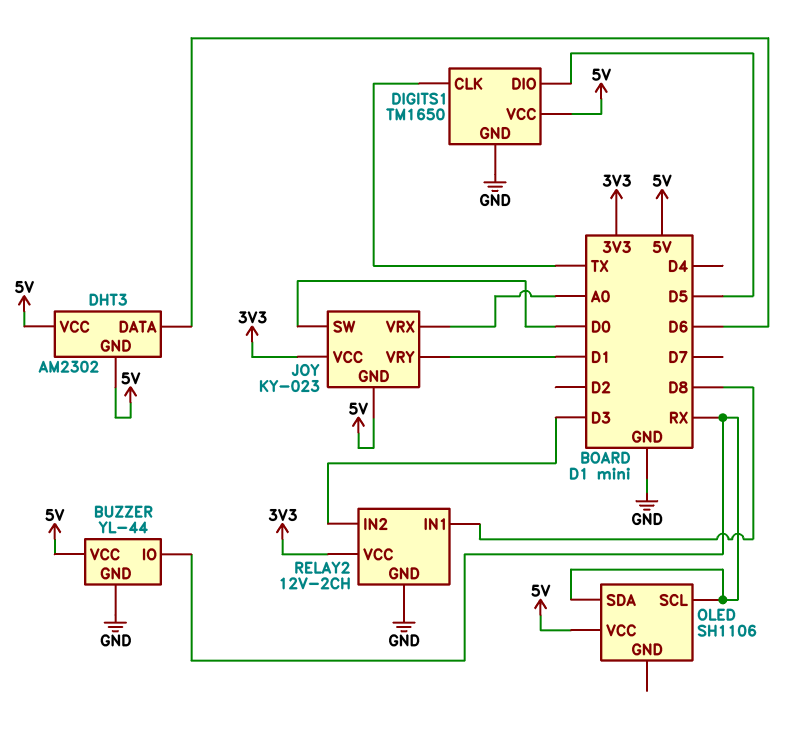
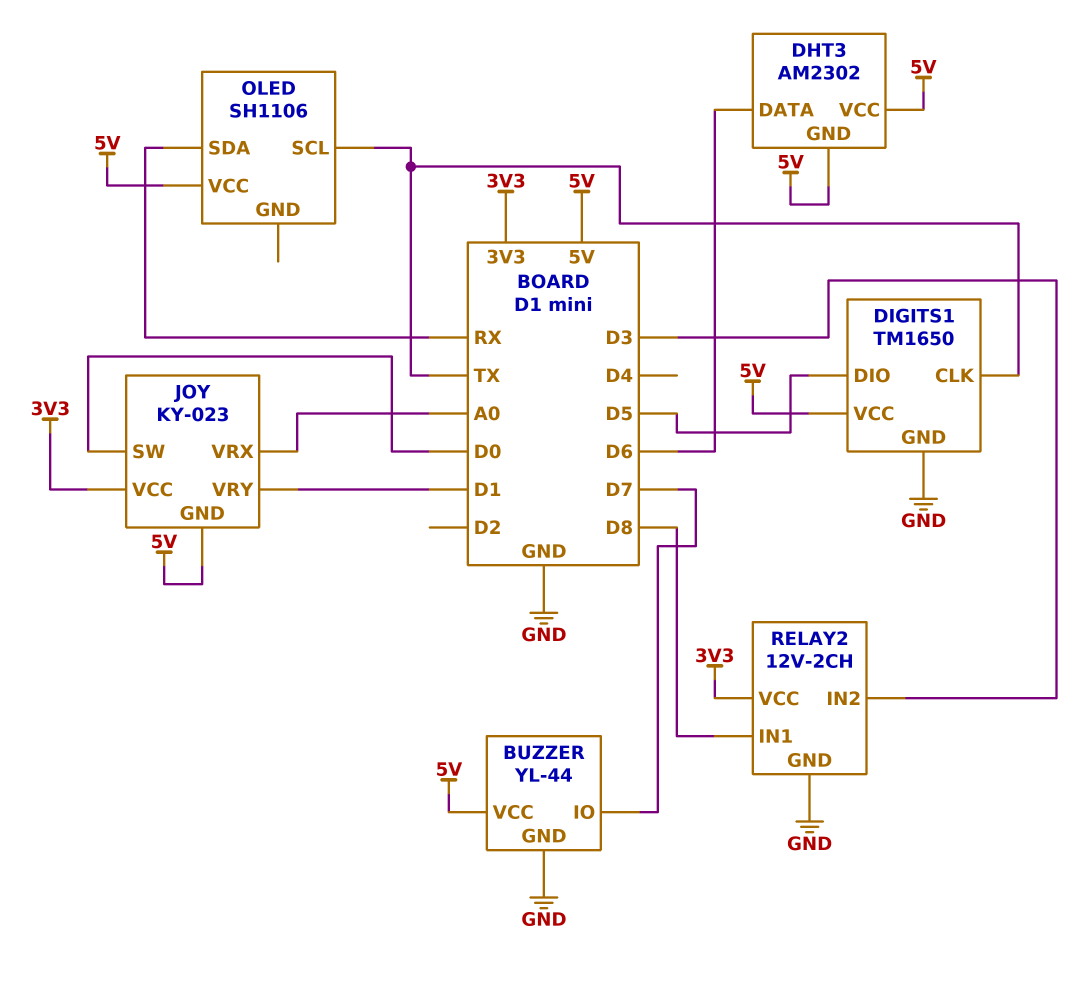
BUZZER pin IO: RX -> D7
OLED pin SCL: RX -> TX

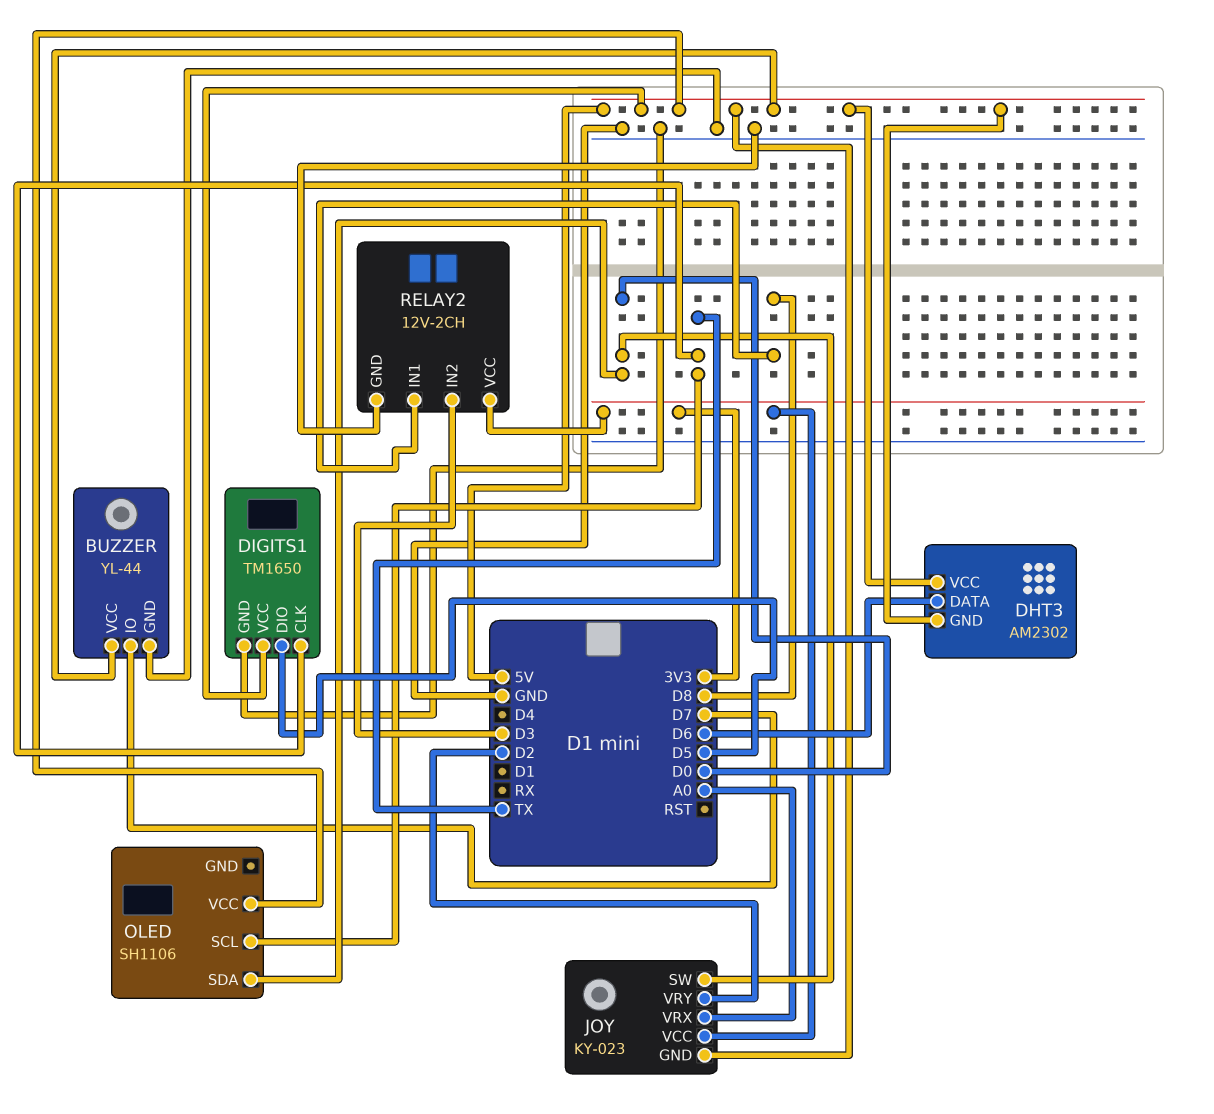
JOY pin VRY: D1 -> D2
OLED pin SDA: RX -> D0

